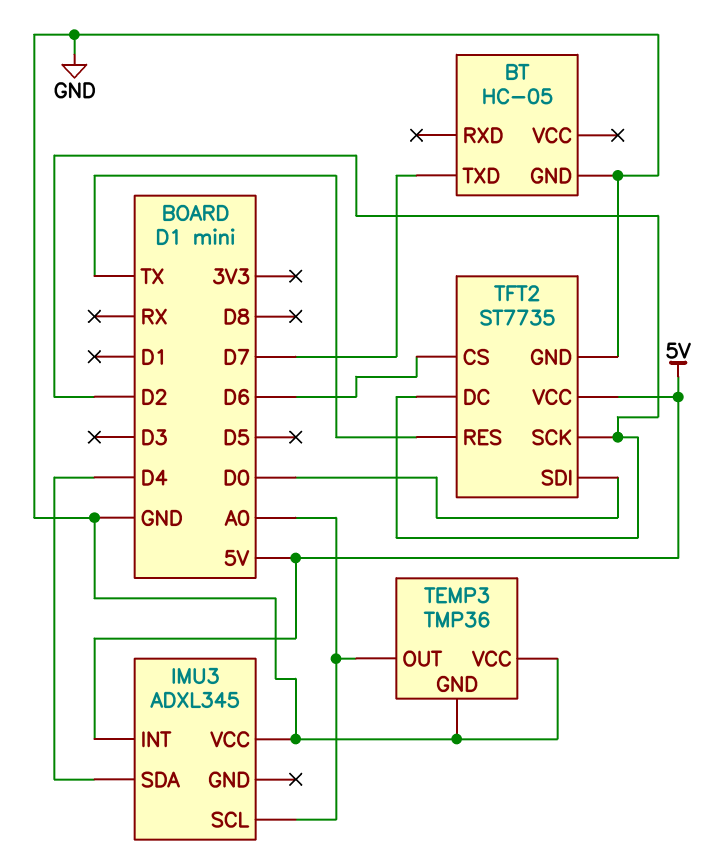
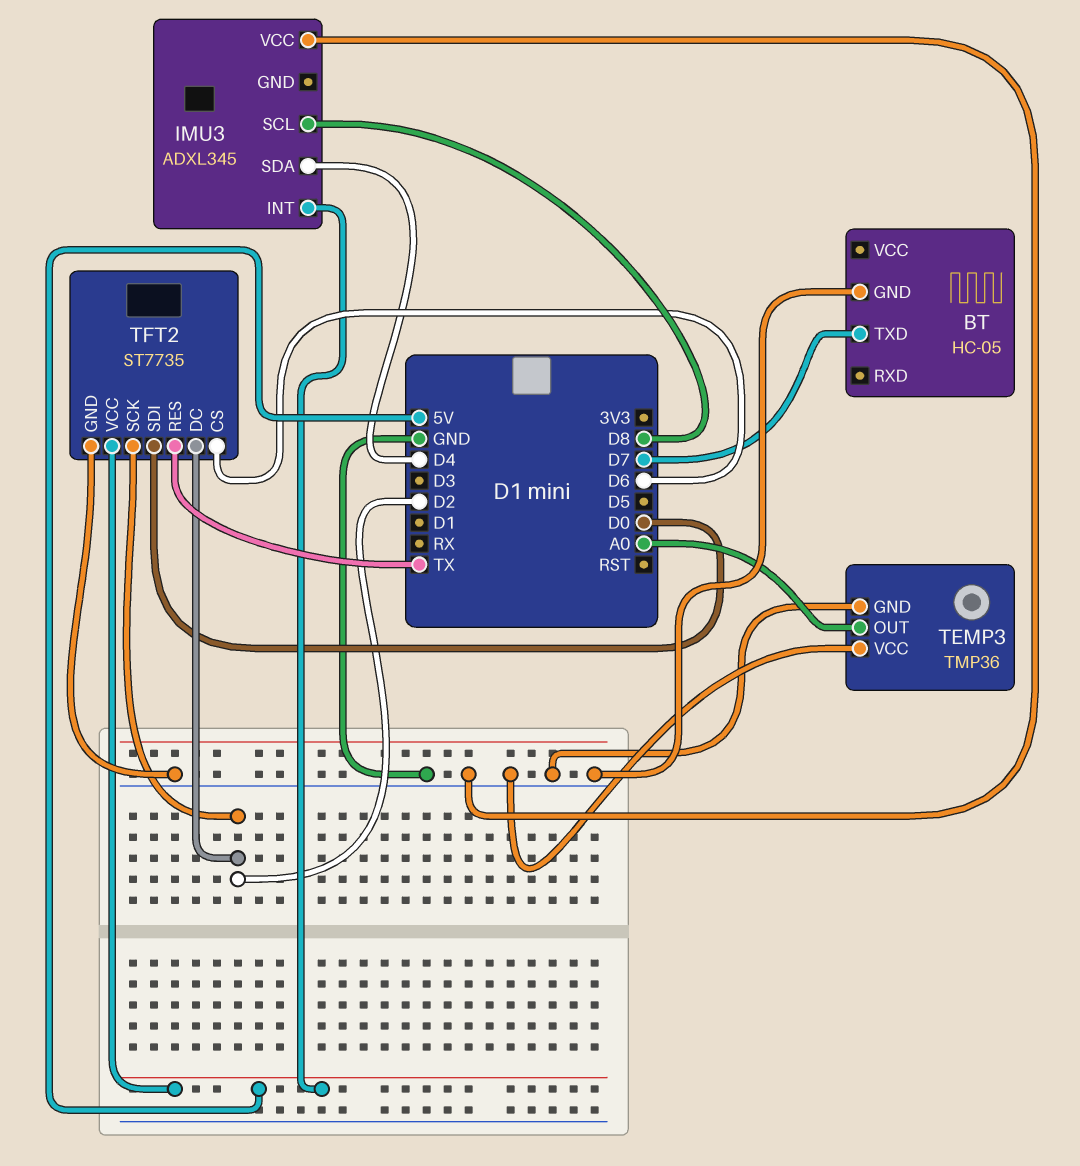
IMU3 pin SCL: A0 -> D8

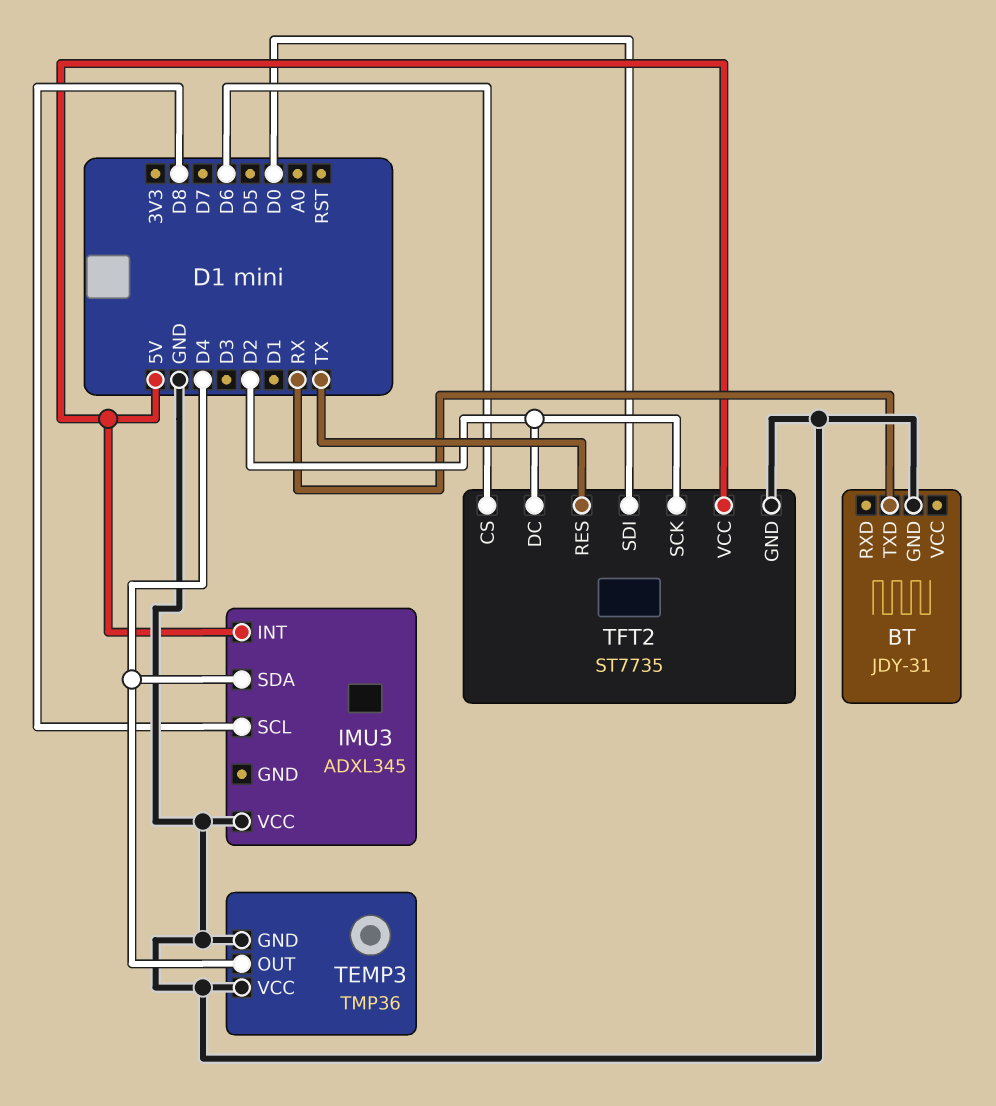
BT: HC-05 -> JDY-31
BT pin TXD: D7 -> RX
TEMP3 pin OUT: A0 -> D4

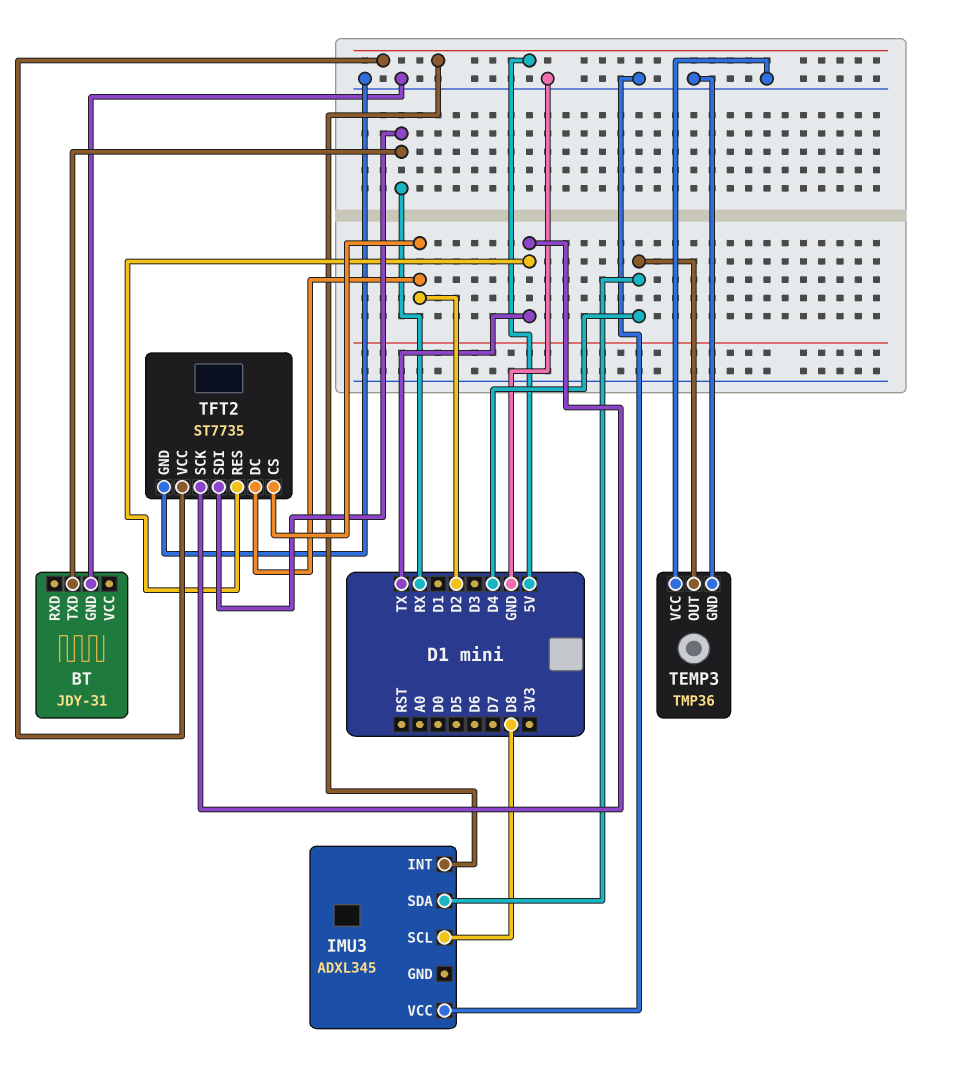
TFT2 pin CS: D6 -> D2
TFT2 pin SCK: D2 -> TX
TFT2 pin SDI: D0 -> RX

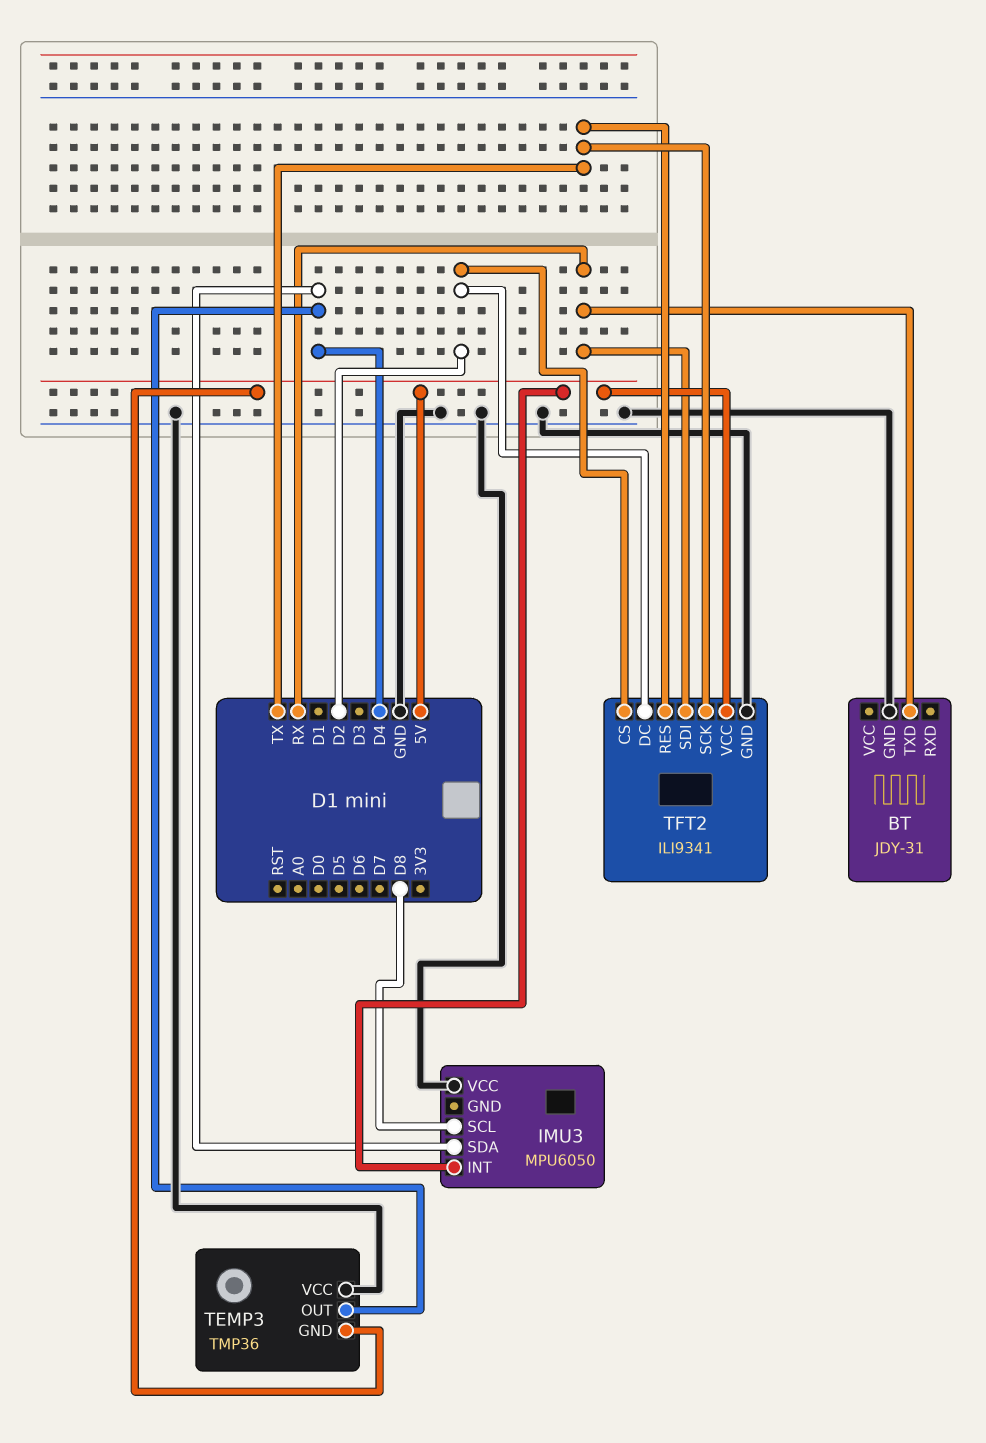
IMU3: ADXL345 -> MPU6050
TEMP3 pin GND: GND -> 5V
TFT2: ST7735 -> ILI9341

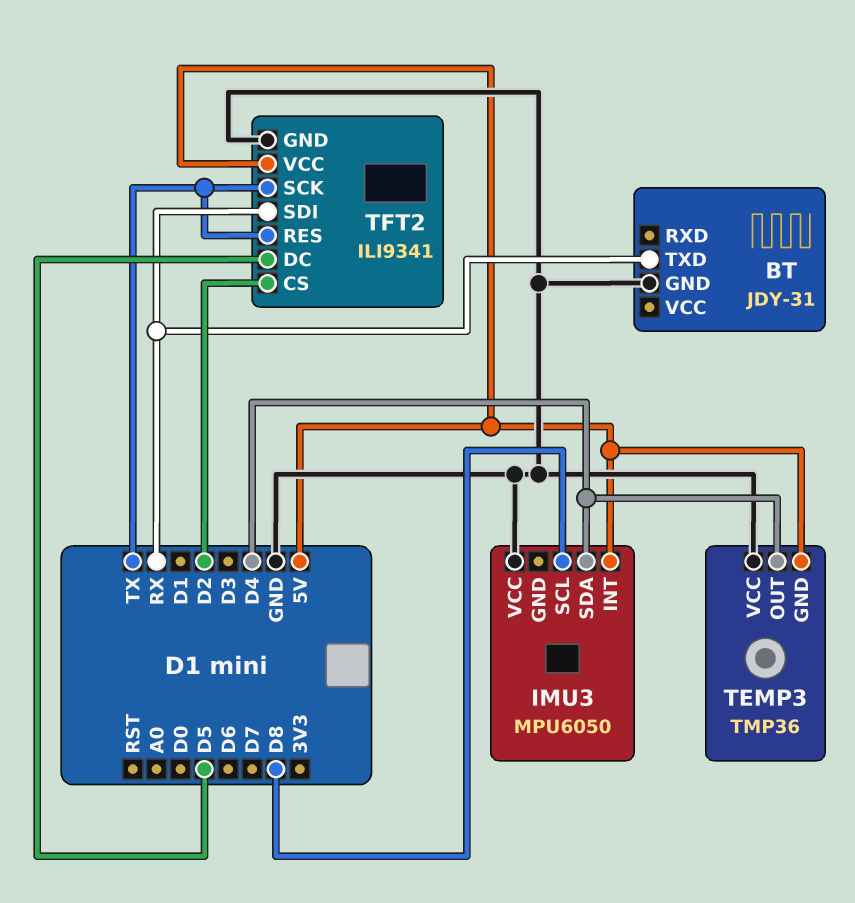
TFT2 pin DC: D2 -> D5

